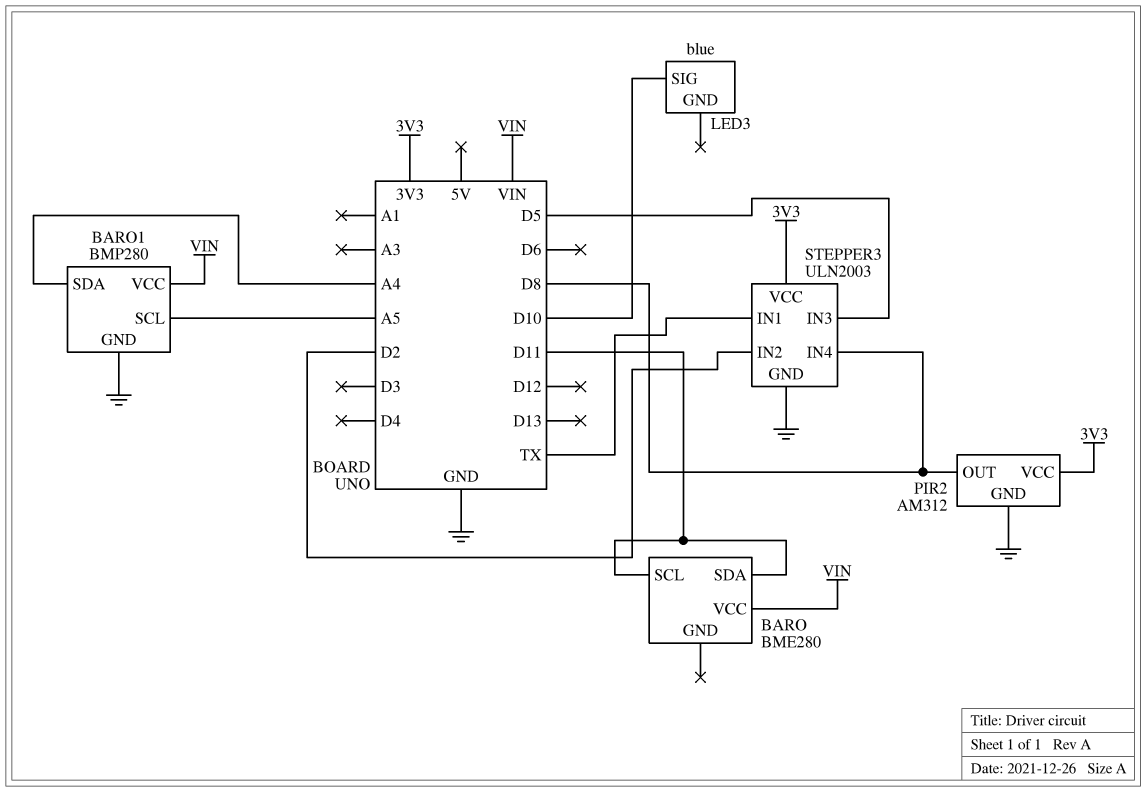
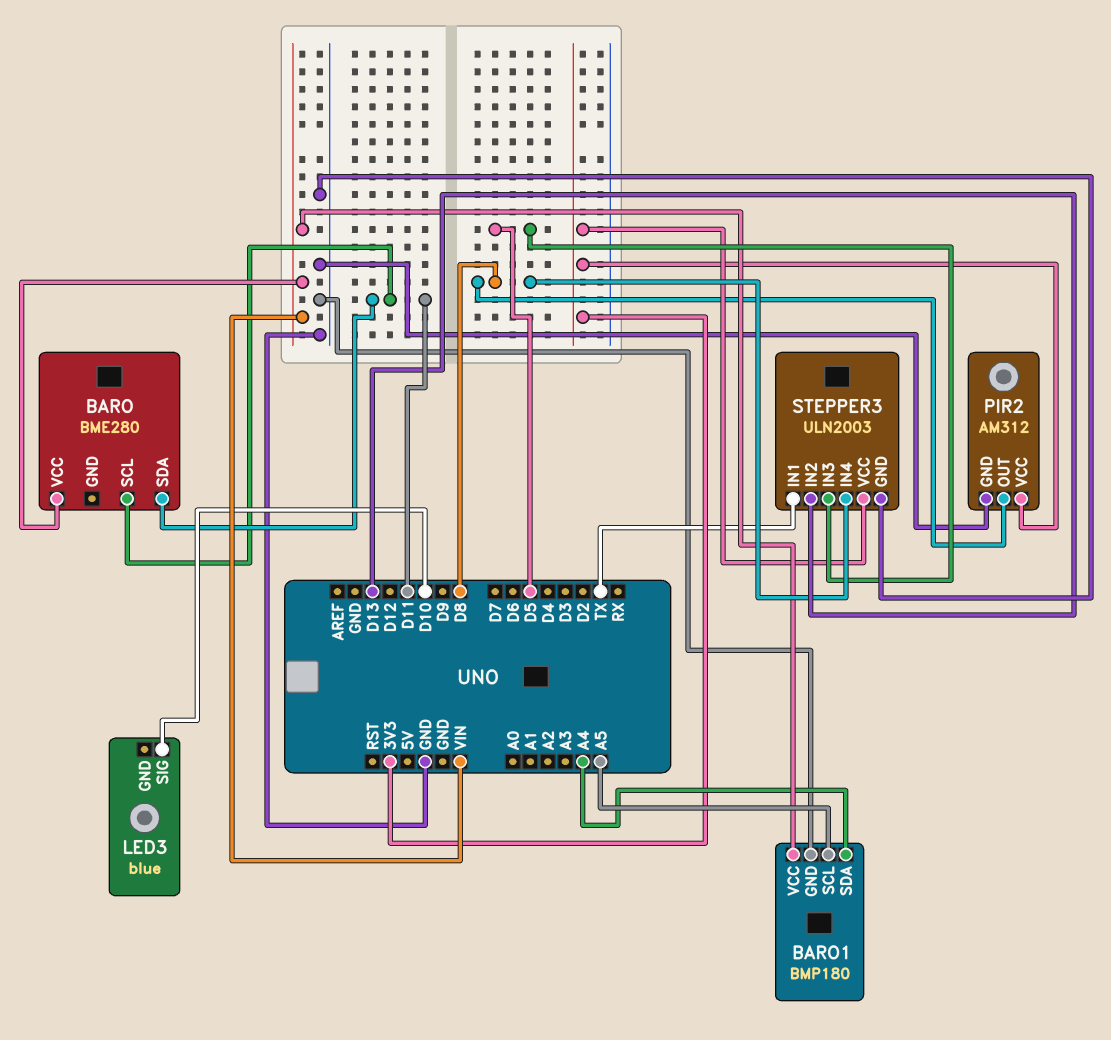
BARO1: BMP280 -> BMP180
STEPPER3 pin IN2: D2 -> D13

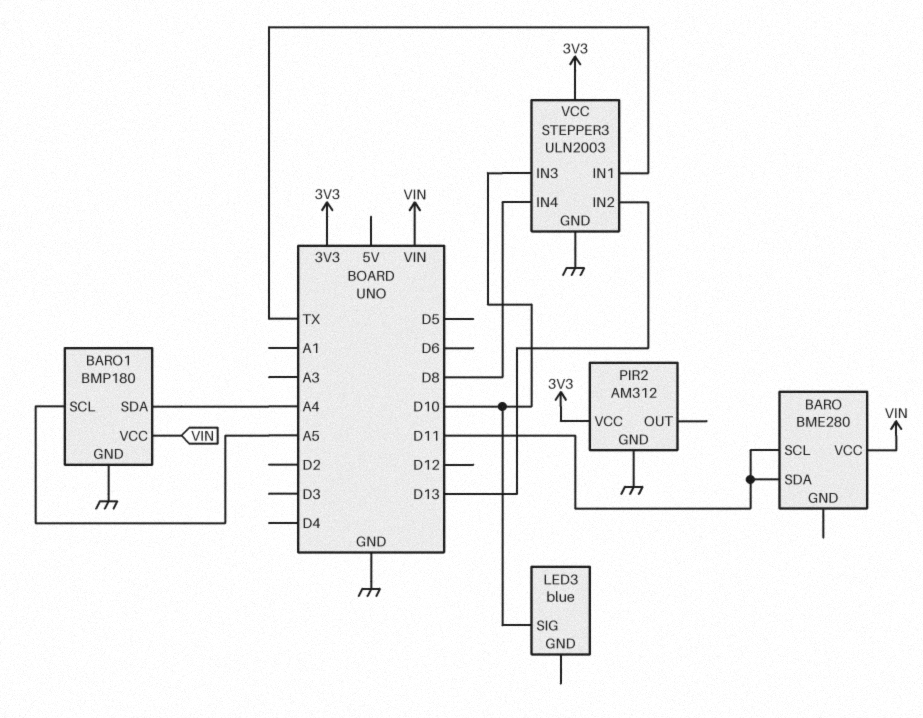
PIR2 pin OUT: D8 -> none
STEPPER3 pin IN3: D5 -> D10

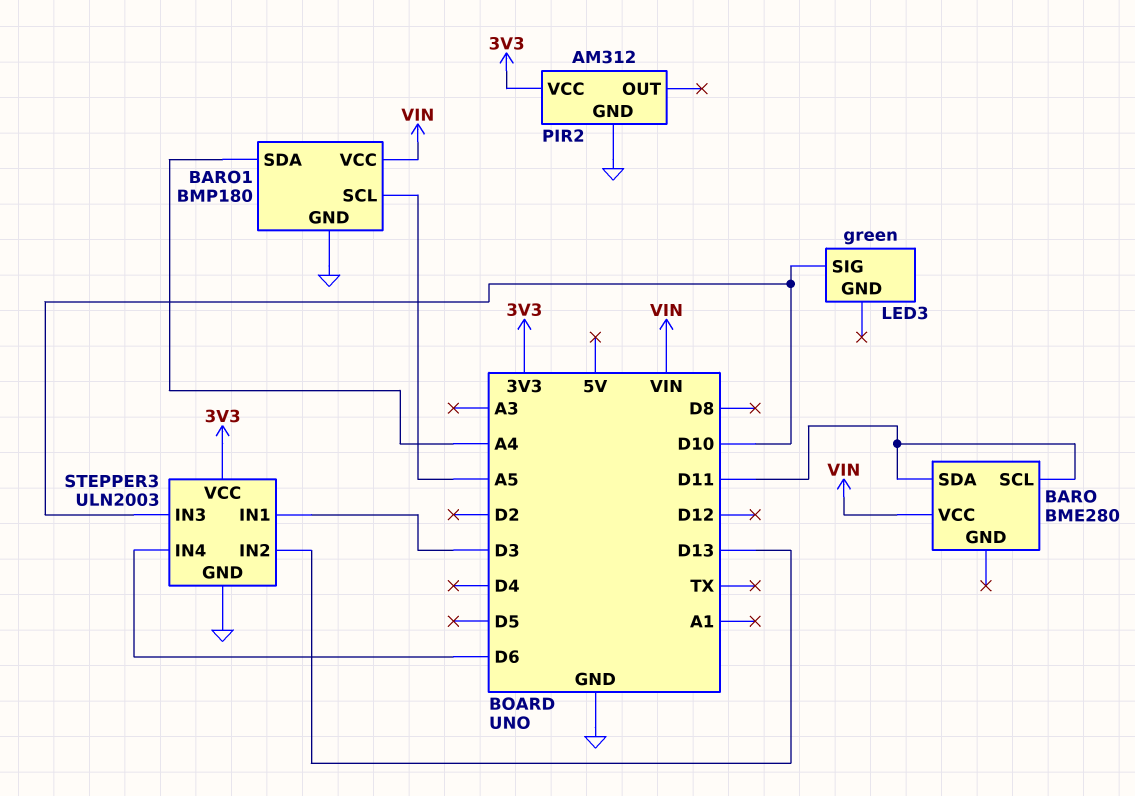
LED3: blue -> green
STEPPER3 pin IN1: TX -> D3
STEPPER3 pin IN4: D8 -> D6

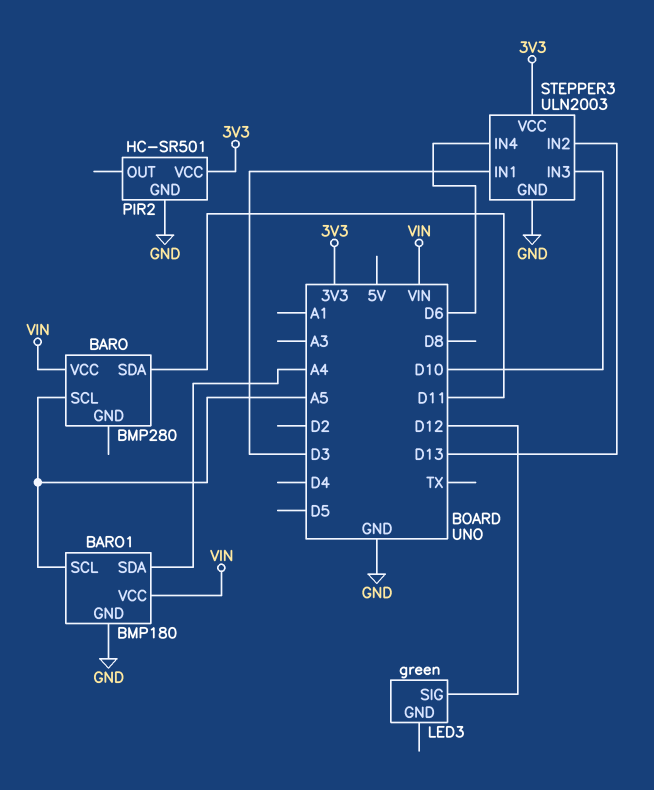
BARO: BME280 -> BMP280
BARO pin SCL: D11 -> A5
LED3 pin SIG: D10 -> D12
PIR2: AM312 -> HC-SR501

